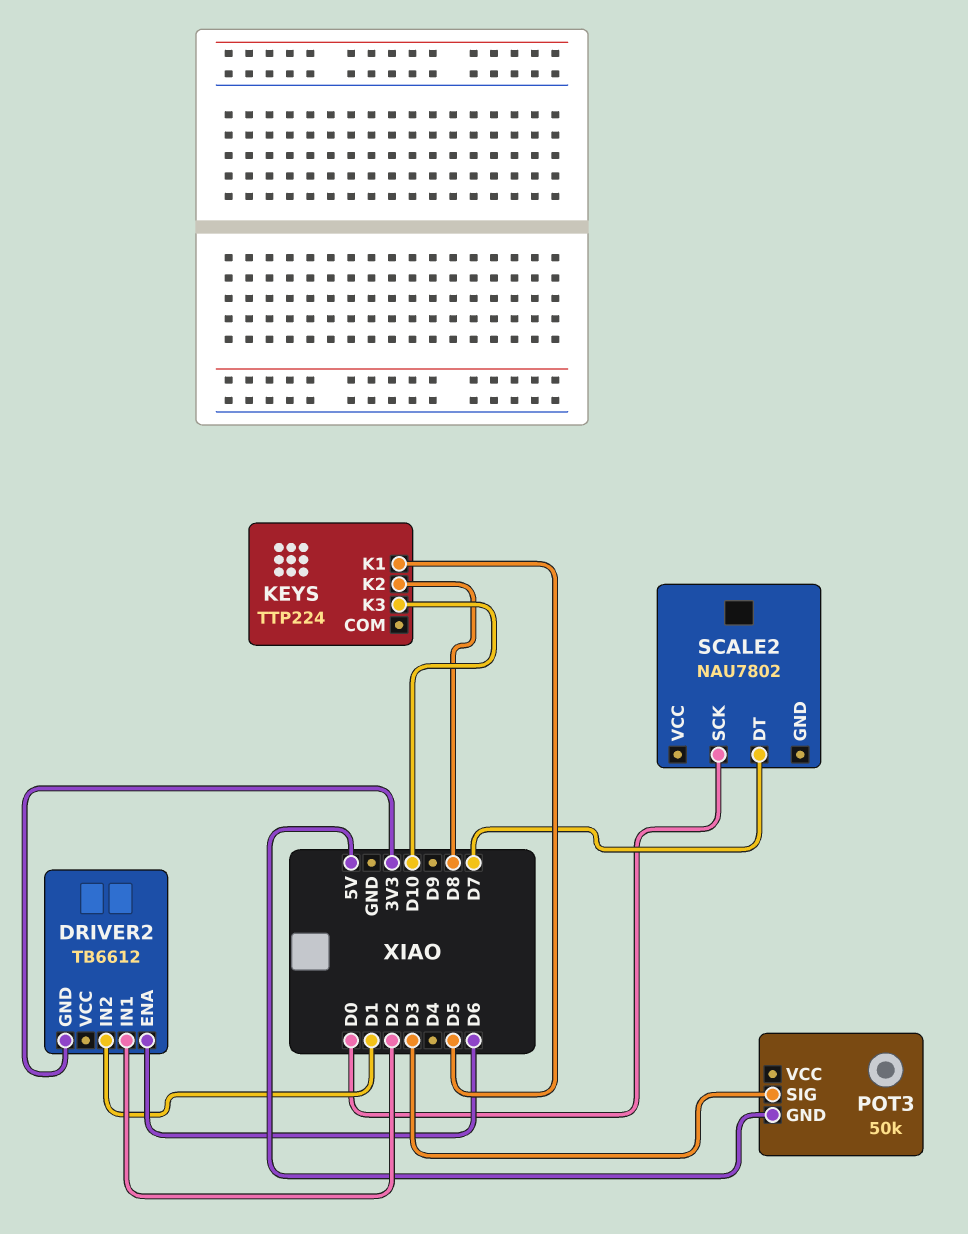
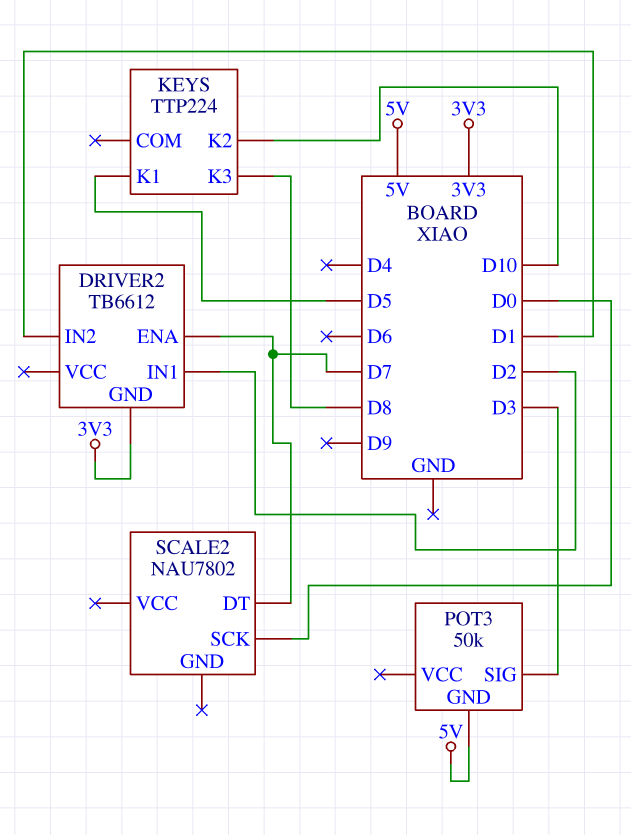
DRIVER2 pin ENA: D6 -> D7
KEYS pin K2: D8 -> D10
KEYS pin K3: D10 -> D8

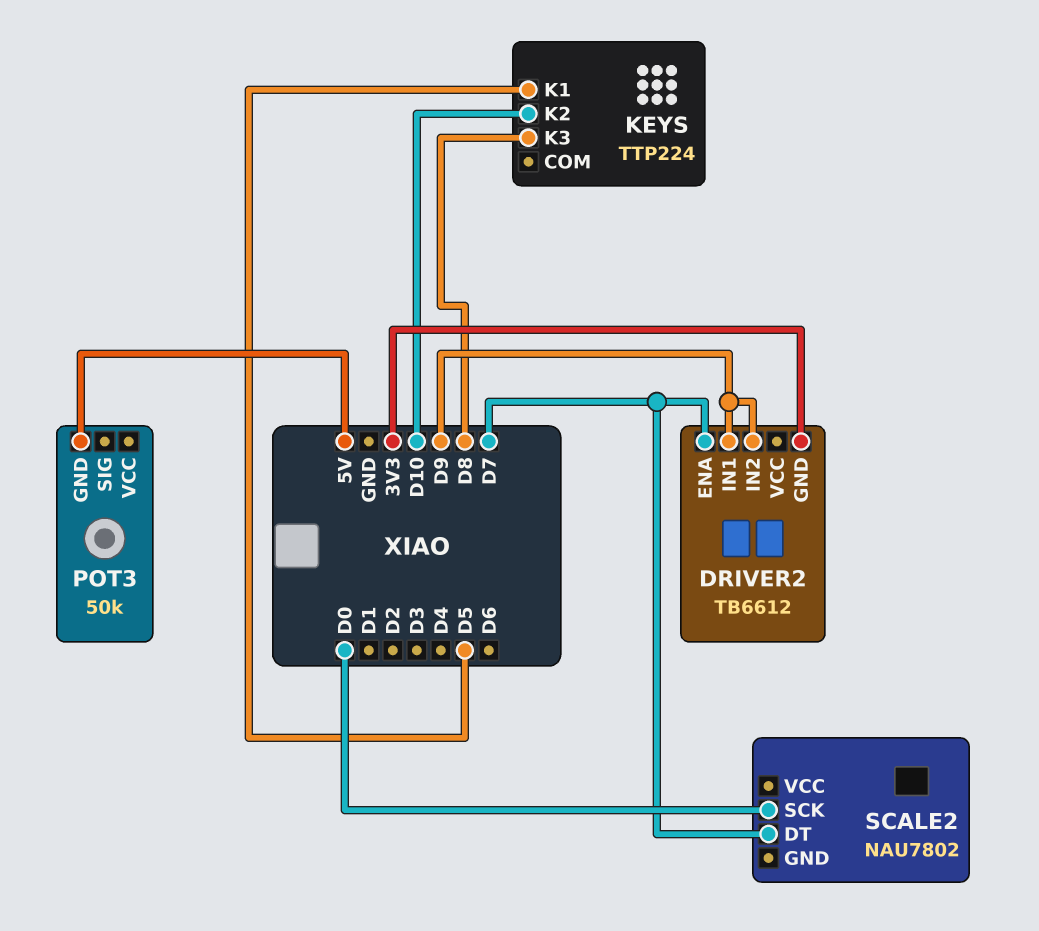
DRIVER2 pin IN1: D2 -> D9
DRIVER2 pin IN2: D1 -> D9
POT3 pin SIG: D3 -> none

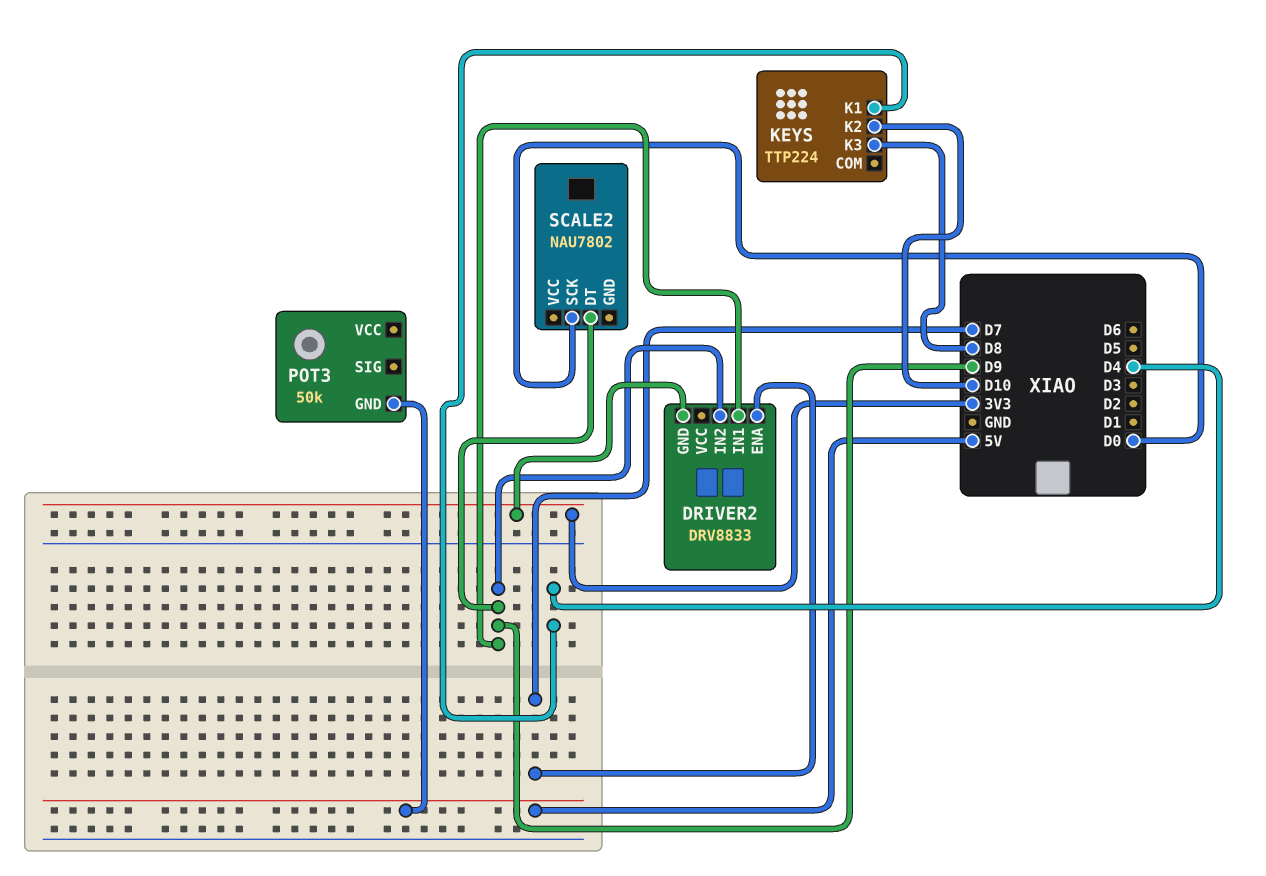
DRIVER2: TB6612 -> DRV8833
KEYS pin K1: D5 -> D4
SCALE2 pin DT: D7 -> D9

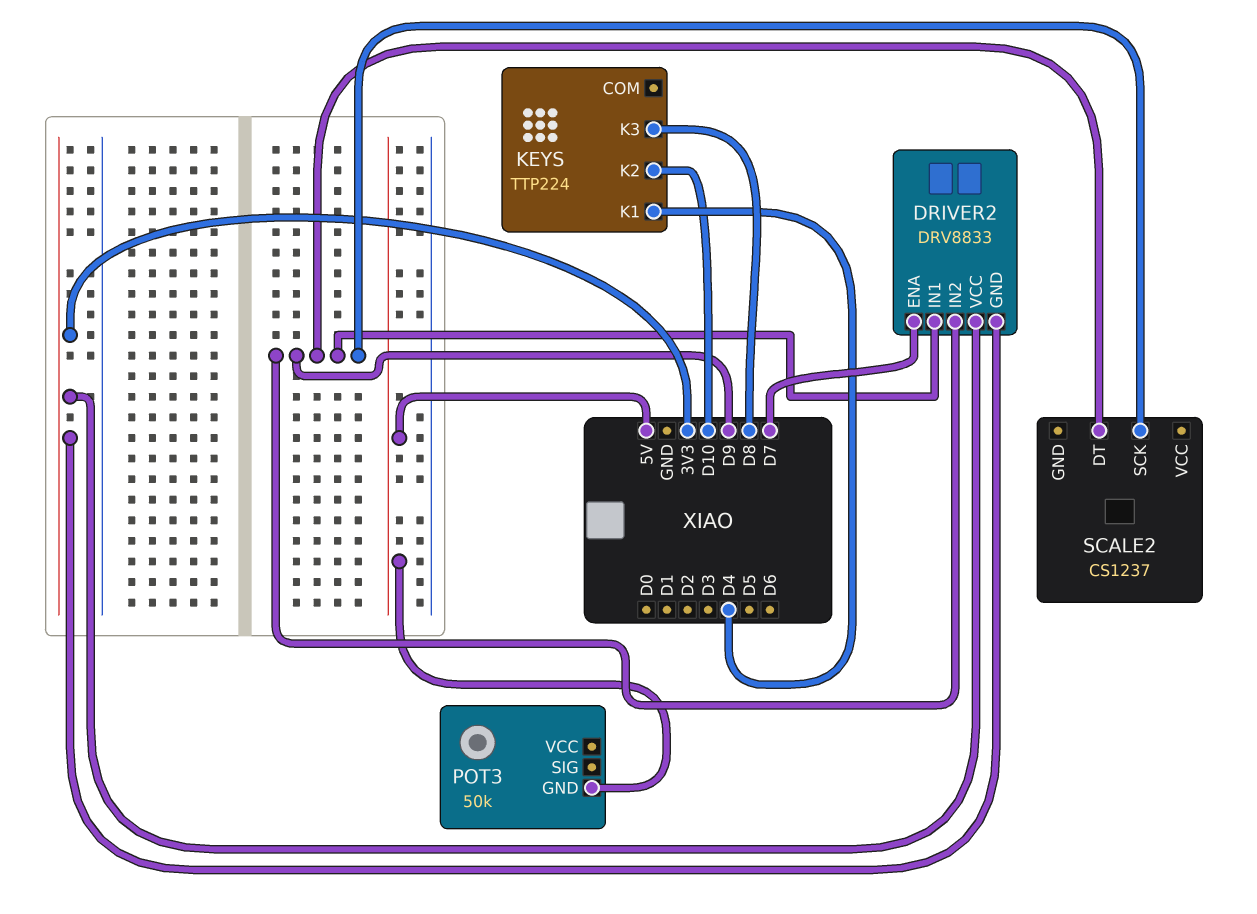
DRIVER2 pin VCC: none -> 3V3
SCALE2: NAU7802 -> CS1237
SCALE2 pin SCK: D0 -> D9

